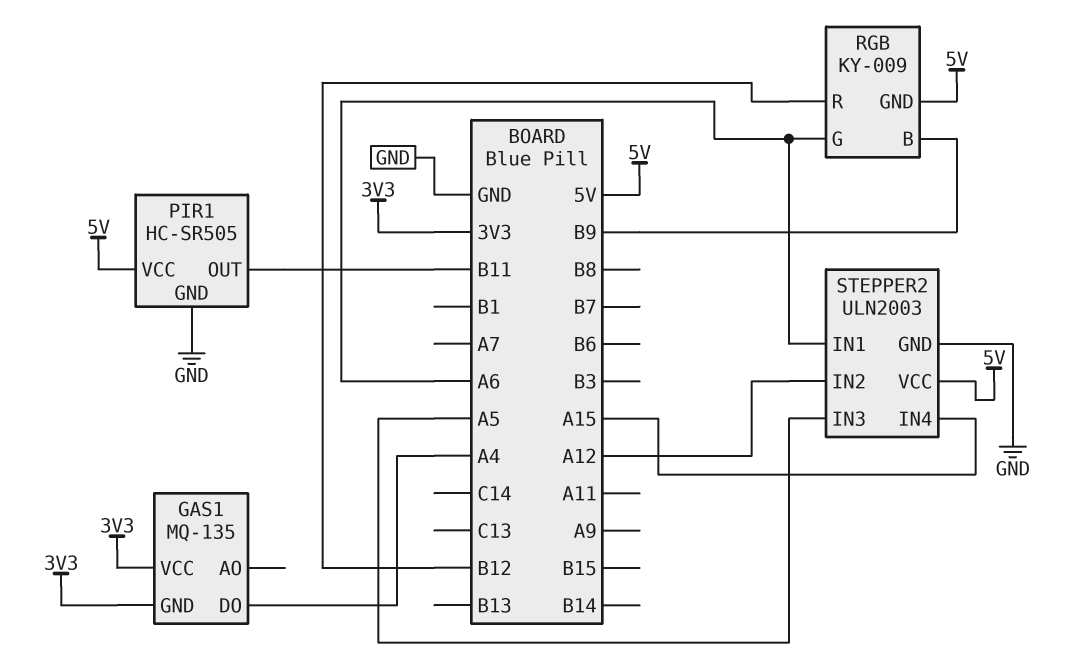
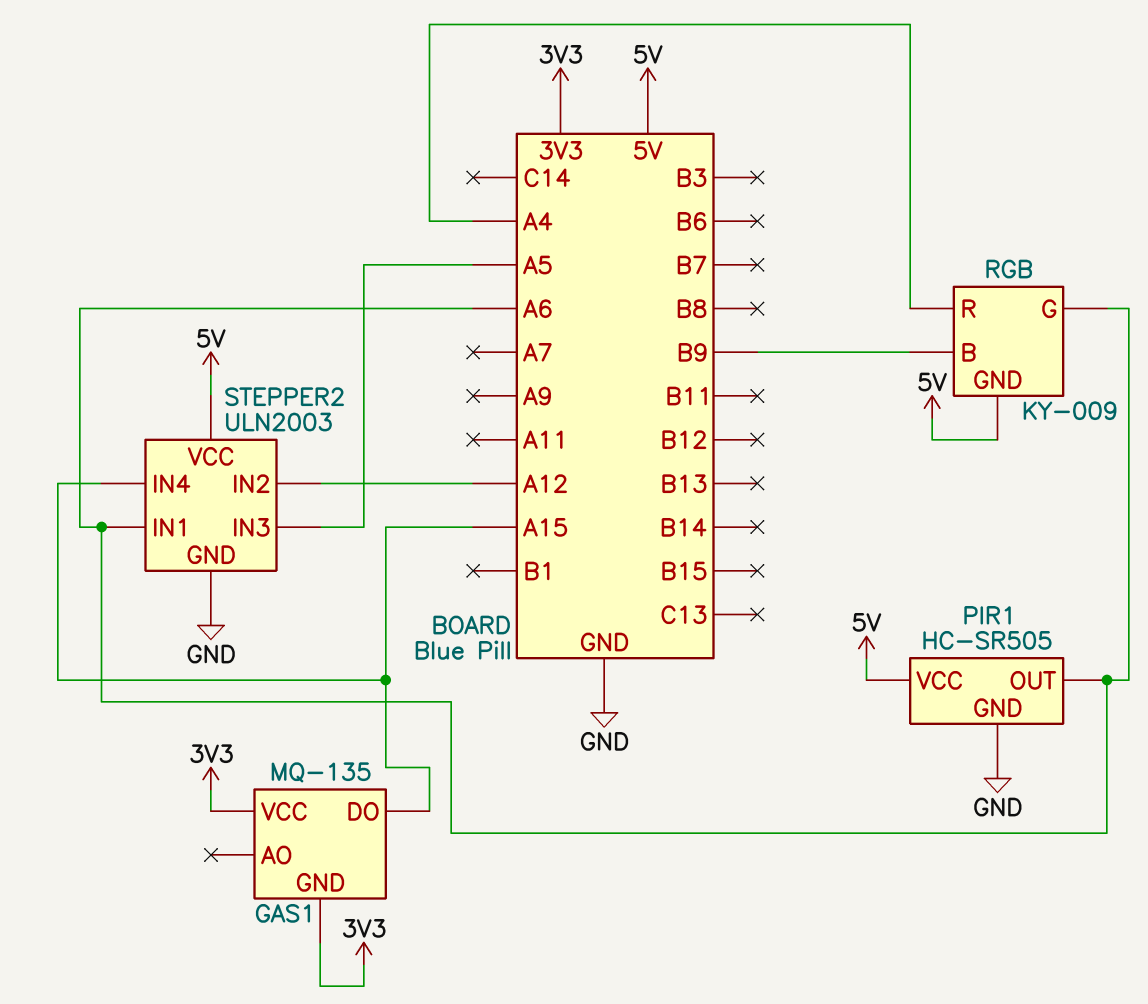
GAS1 pin DO: A4 -> A15
PIR1 pin OUT: B11 -> A6
RGB pin R: B12 -> A4

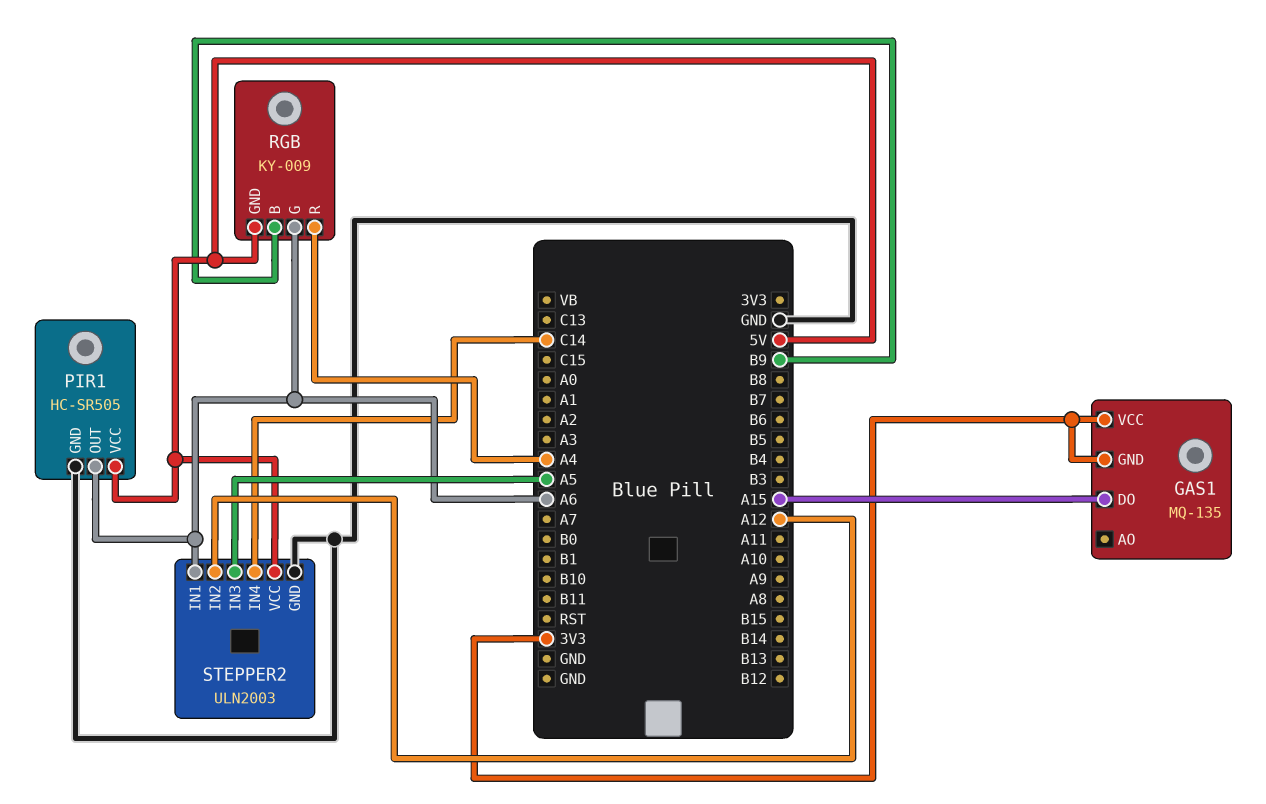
STEPPER2 pin IN4: A15 -> C14

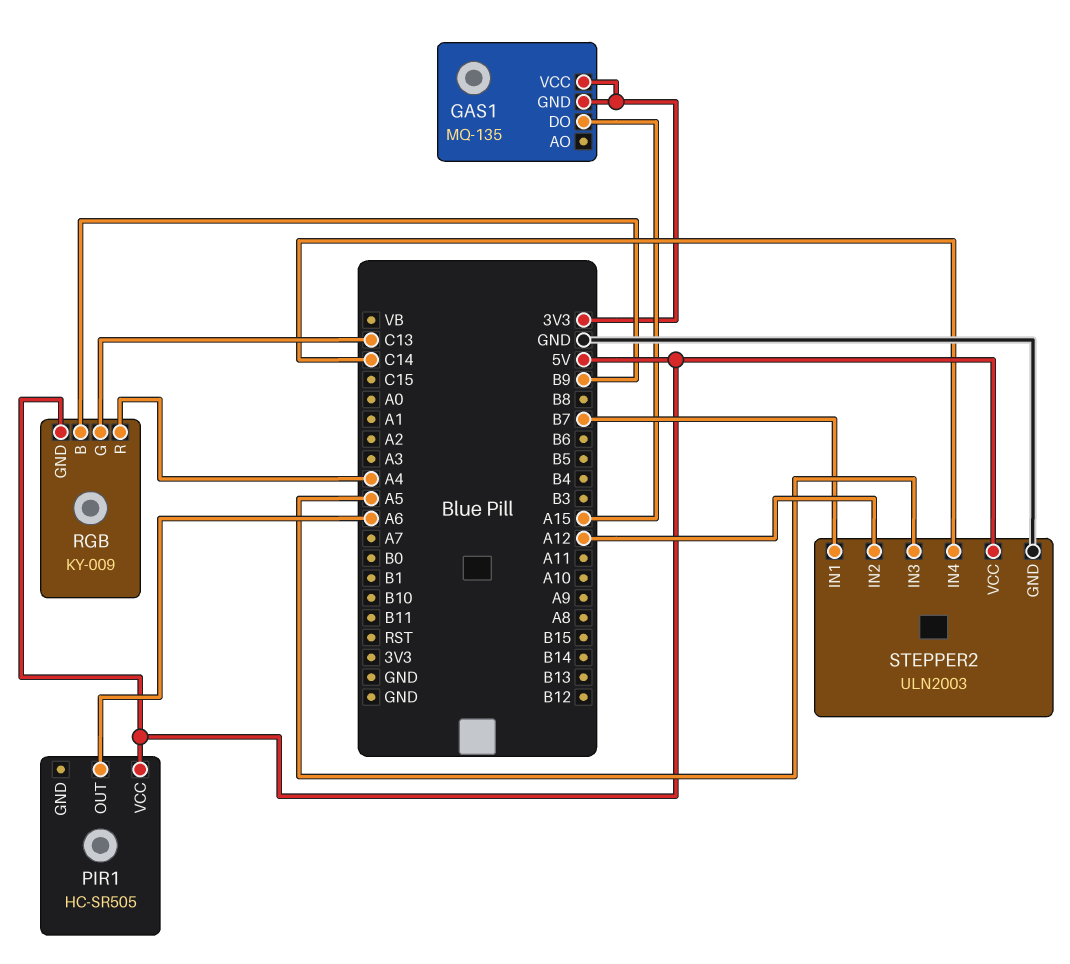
PIR1 pin GND: GND -> none
RGB pin G: A6 -> C13
STEPPER2 pin IN1: A6 -> B7

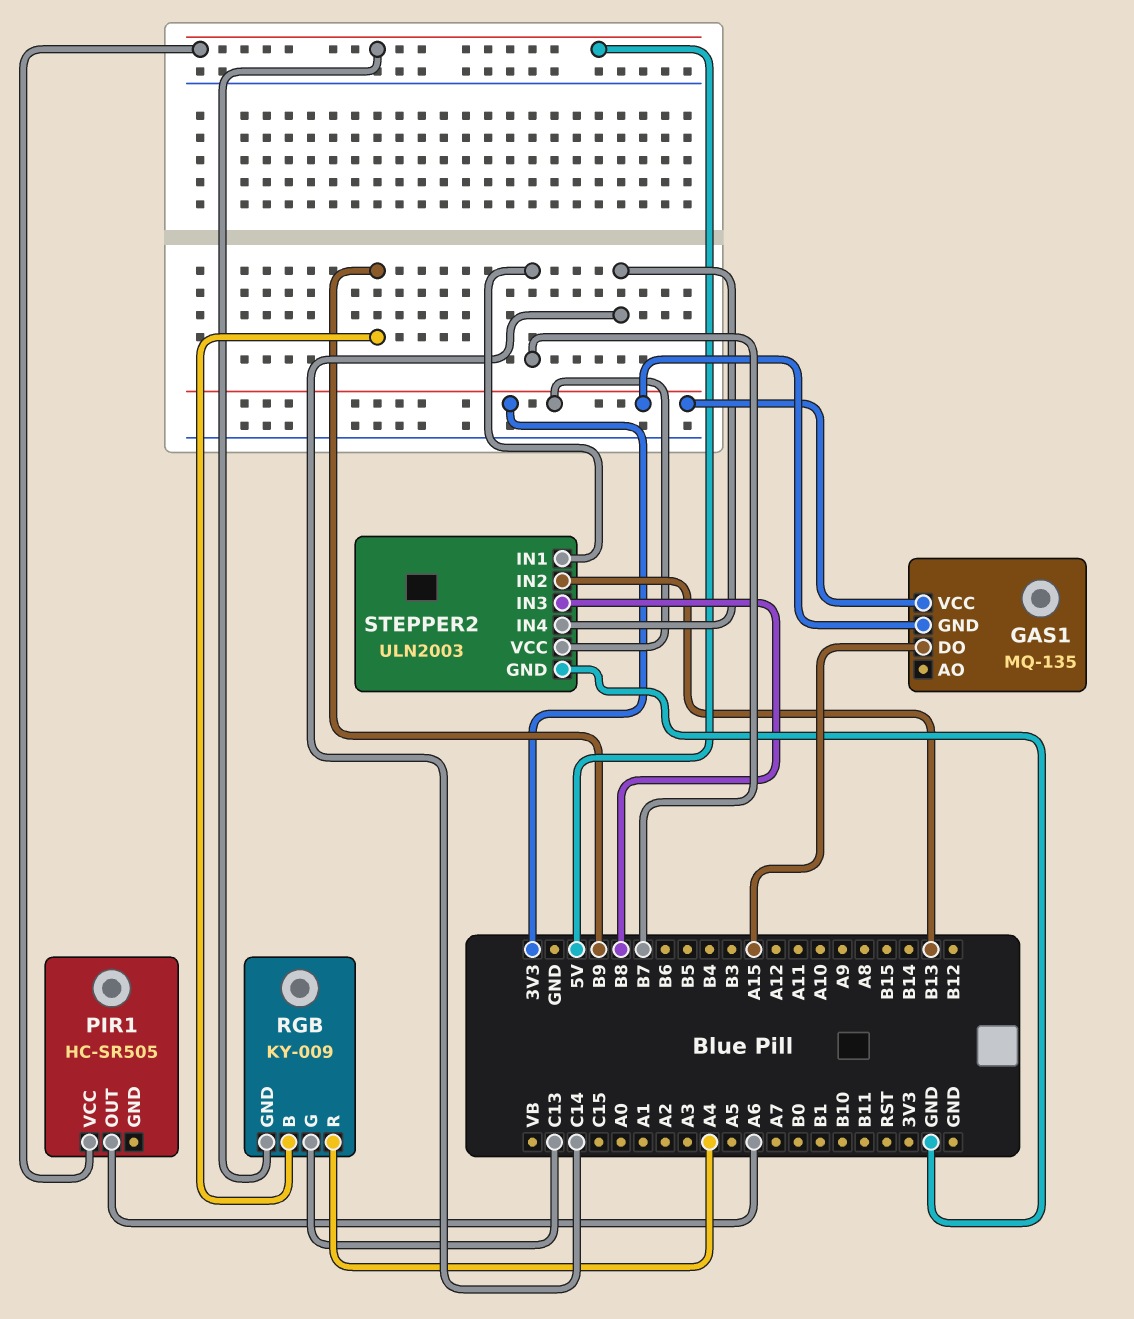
STEPPER2 pin IN2: A12 -> B13
STEPPER2 pin IN3: A5 -> B8
STEPPER2 pin VCC: 5V -> 3V3

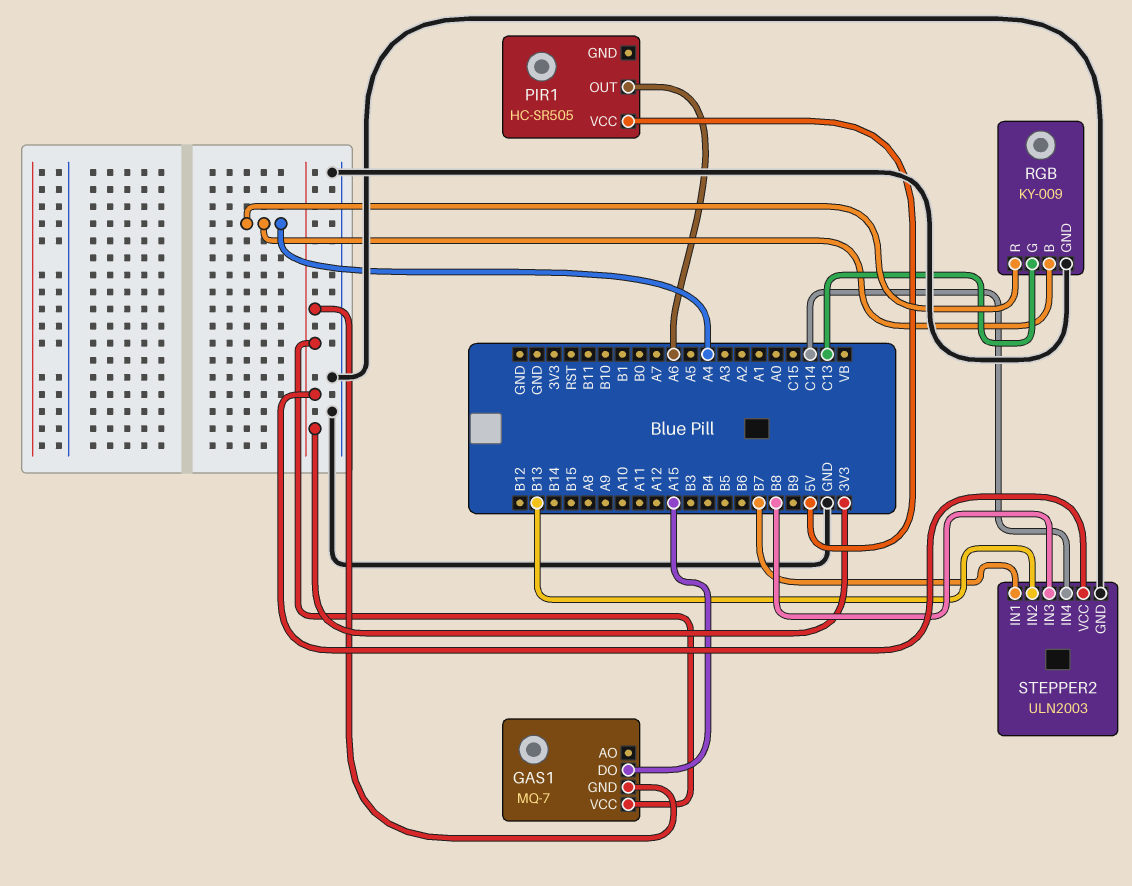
GAS1: MQ-135 -> MQ-7
RGB pin B: B9 -> A4
RGB pin GND: 5V -> GND

